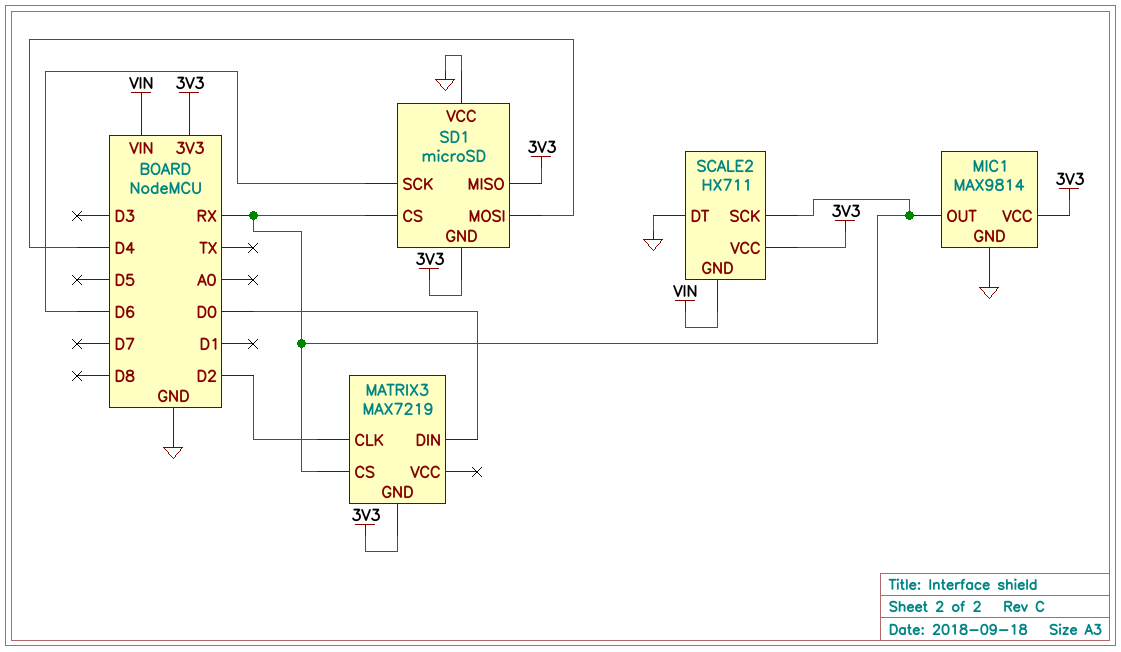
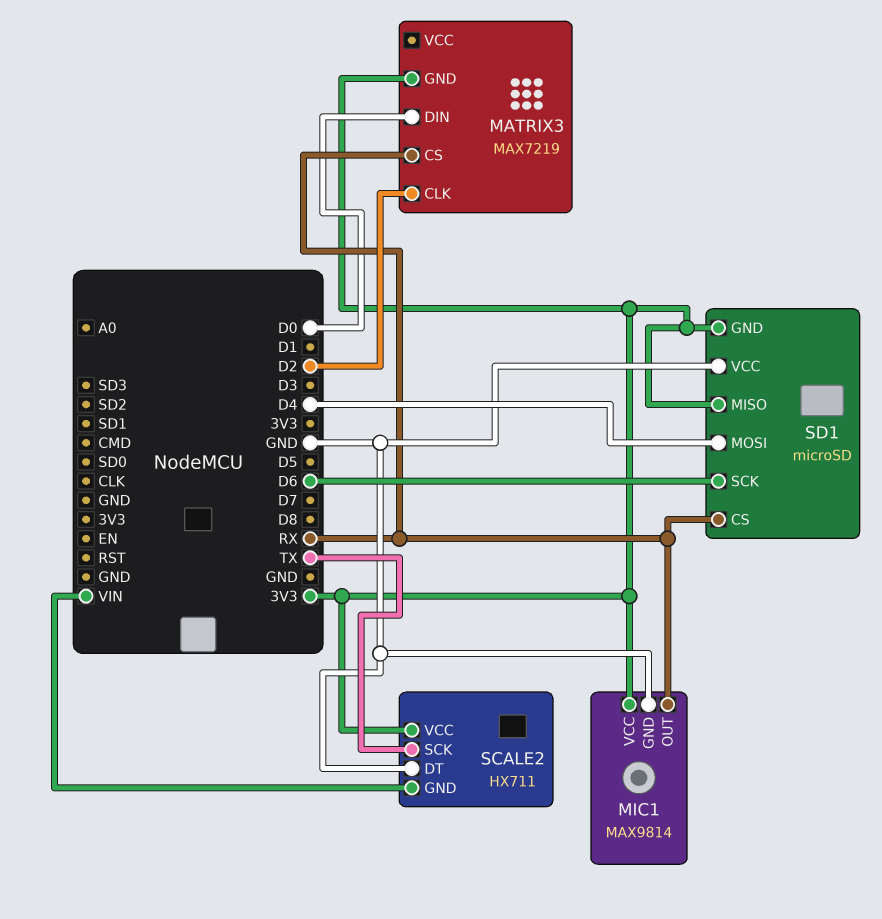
SCALE2 pin SCK: RX -> TX

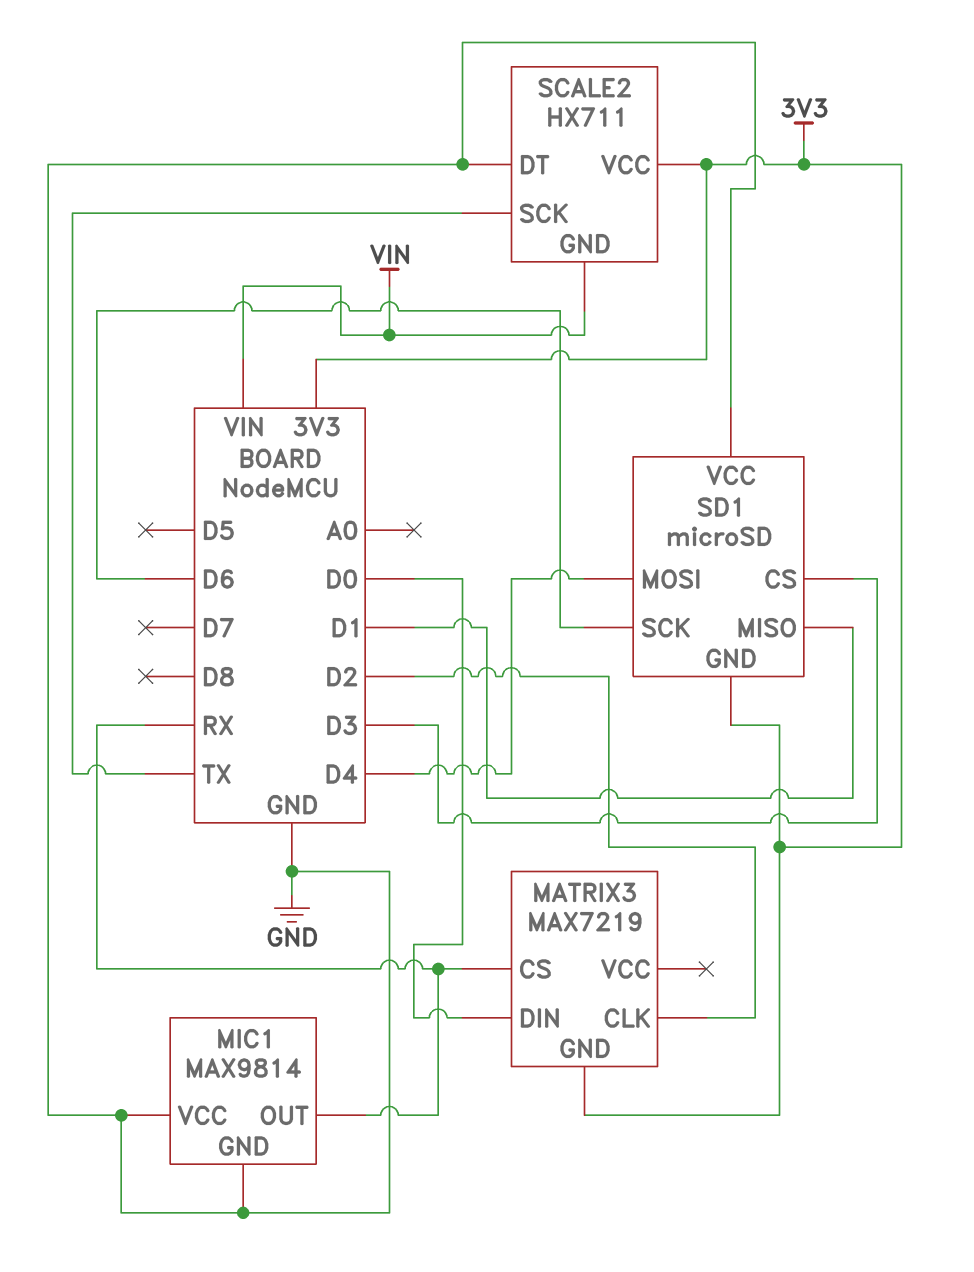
MIC1 pin VCC: 3V3 -> GND
SD1 pin CS: RX -> D3
SD1 pin MISO: 3V3 -> D1

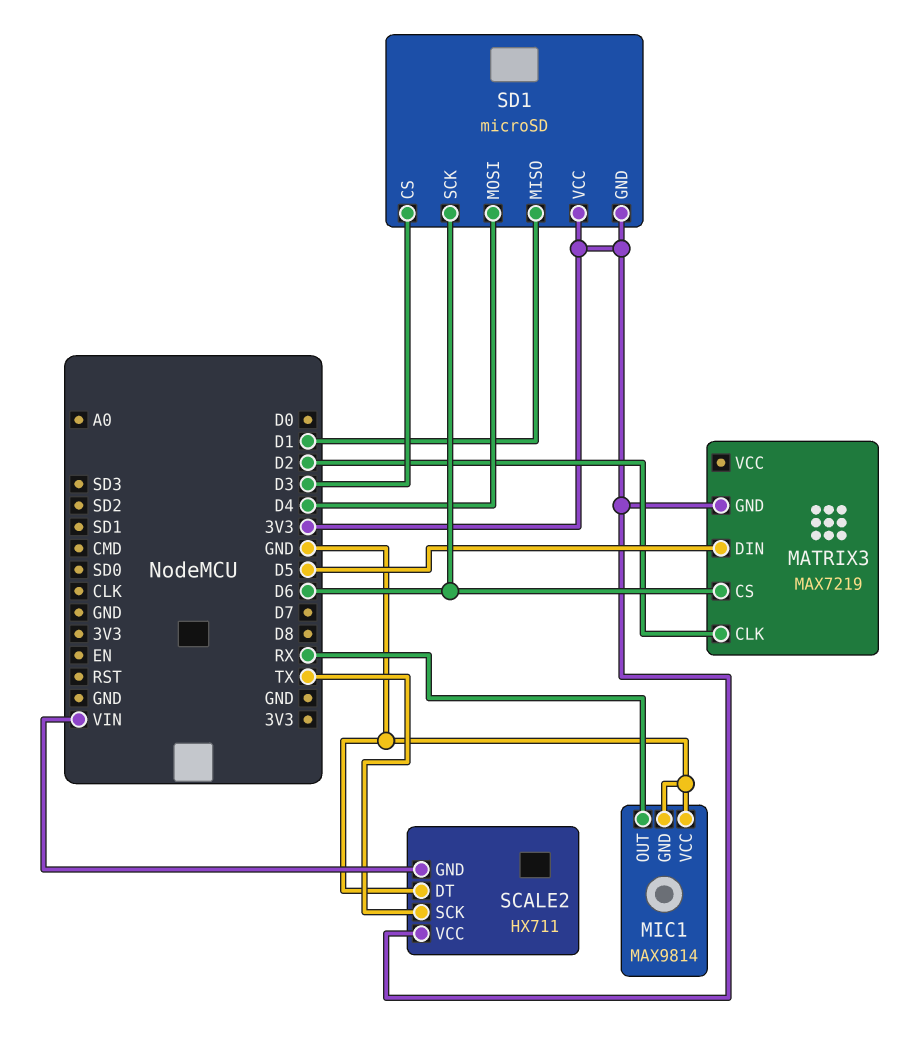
MATRIX3 pin CS: RX -> D6
MATRIX3 pin DIN: D0 -> D5
SD1 pin VCC: GND -> 3V3

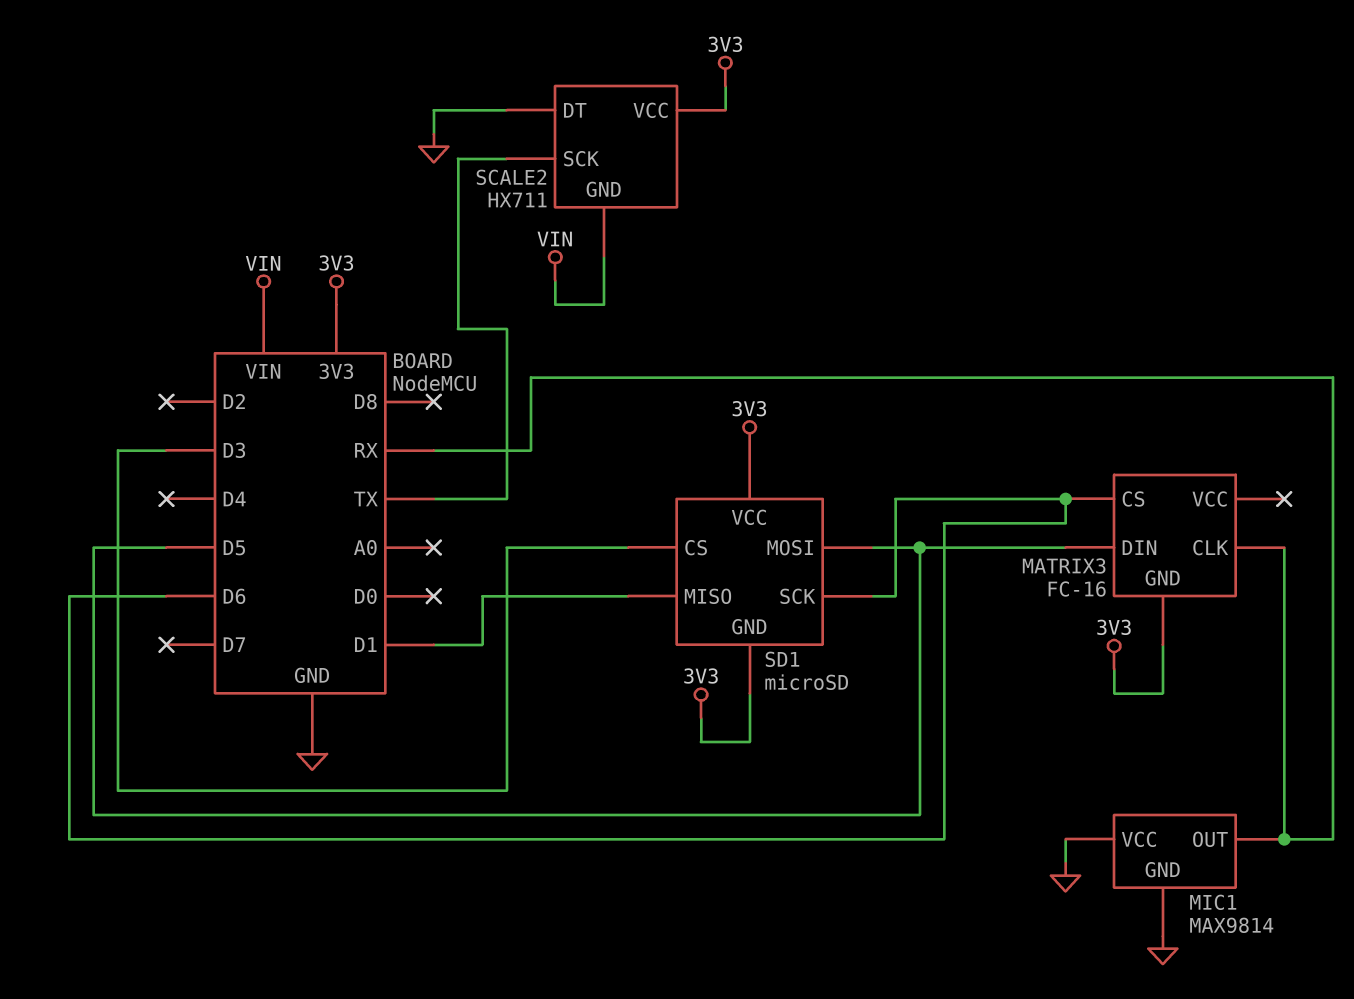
MATRIX3: MAX7219 -> FC-16
MATRIX3 pin CLK: D2 -> RX
SD1 pin MOSI: D4 -> D5

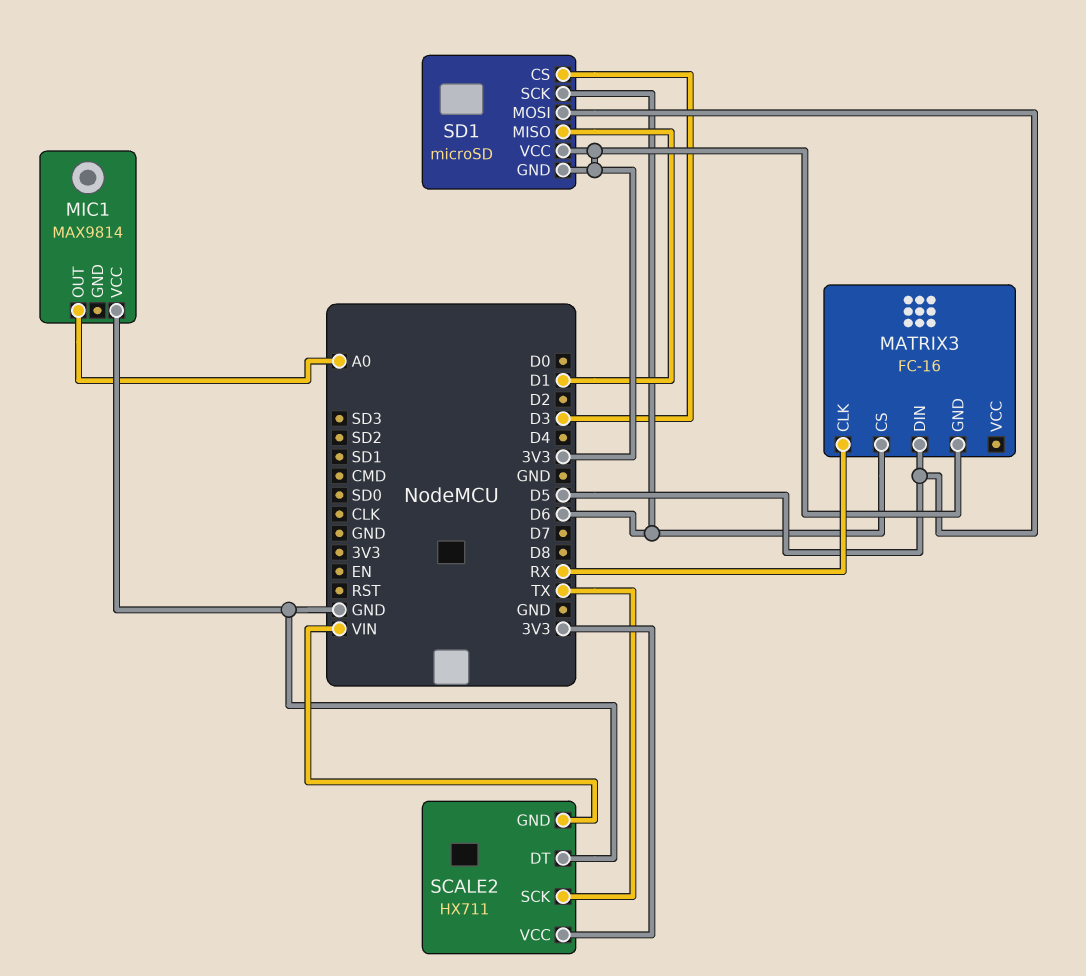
MIC1 pin GND: GND -> none
MIC1 pin OUT: RX -> A0

